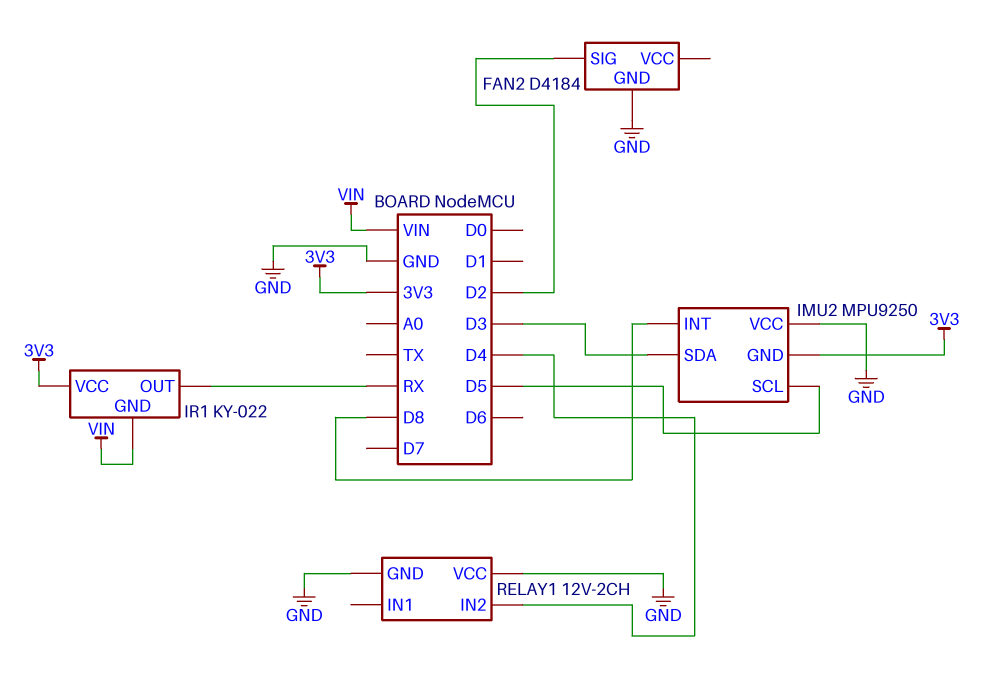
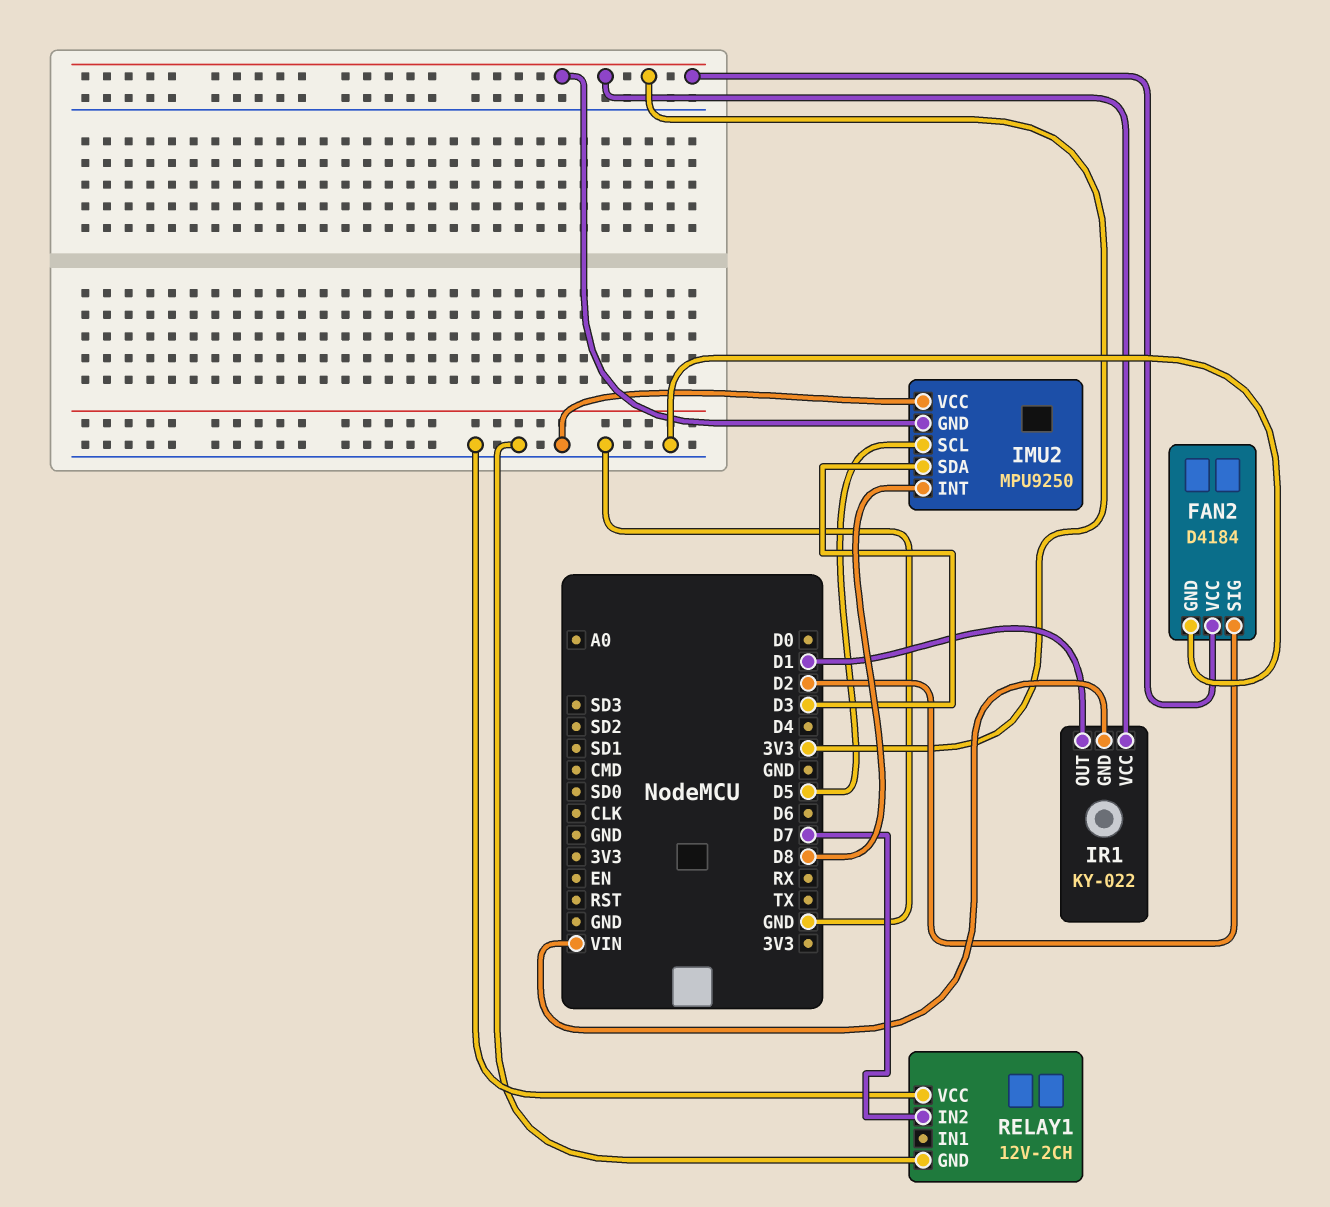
FAN2 pin VCC: none -> 3V3
IR1 pin OUT: RX -> D1
RELAY1 pin IN2: D4 -> D7

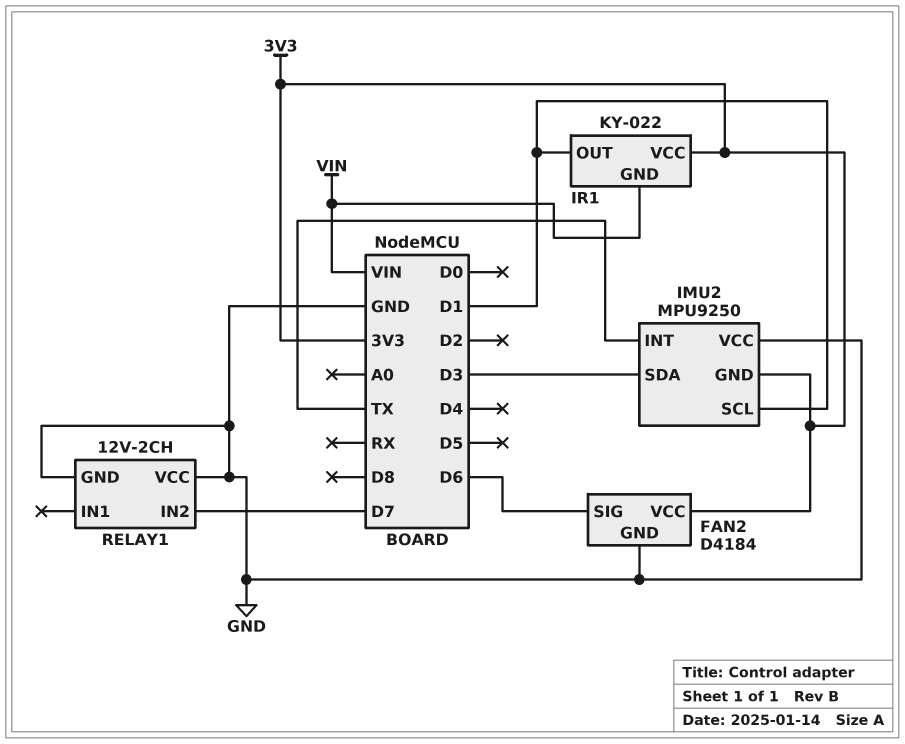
FAN2 pin SIG: D2 -> D6
IMU2 pin INT: D8 -> TX
IMU2 pin SCL: D5 -> D1

